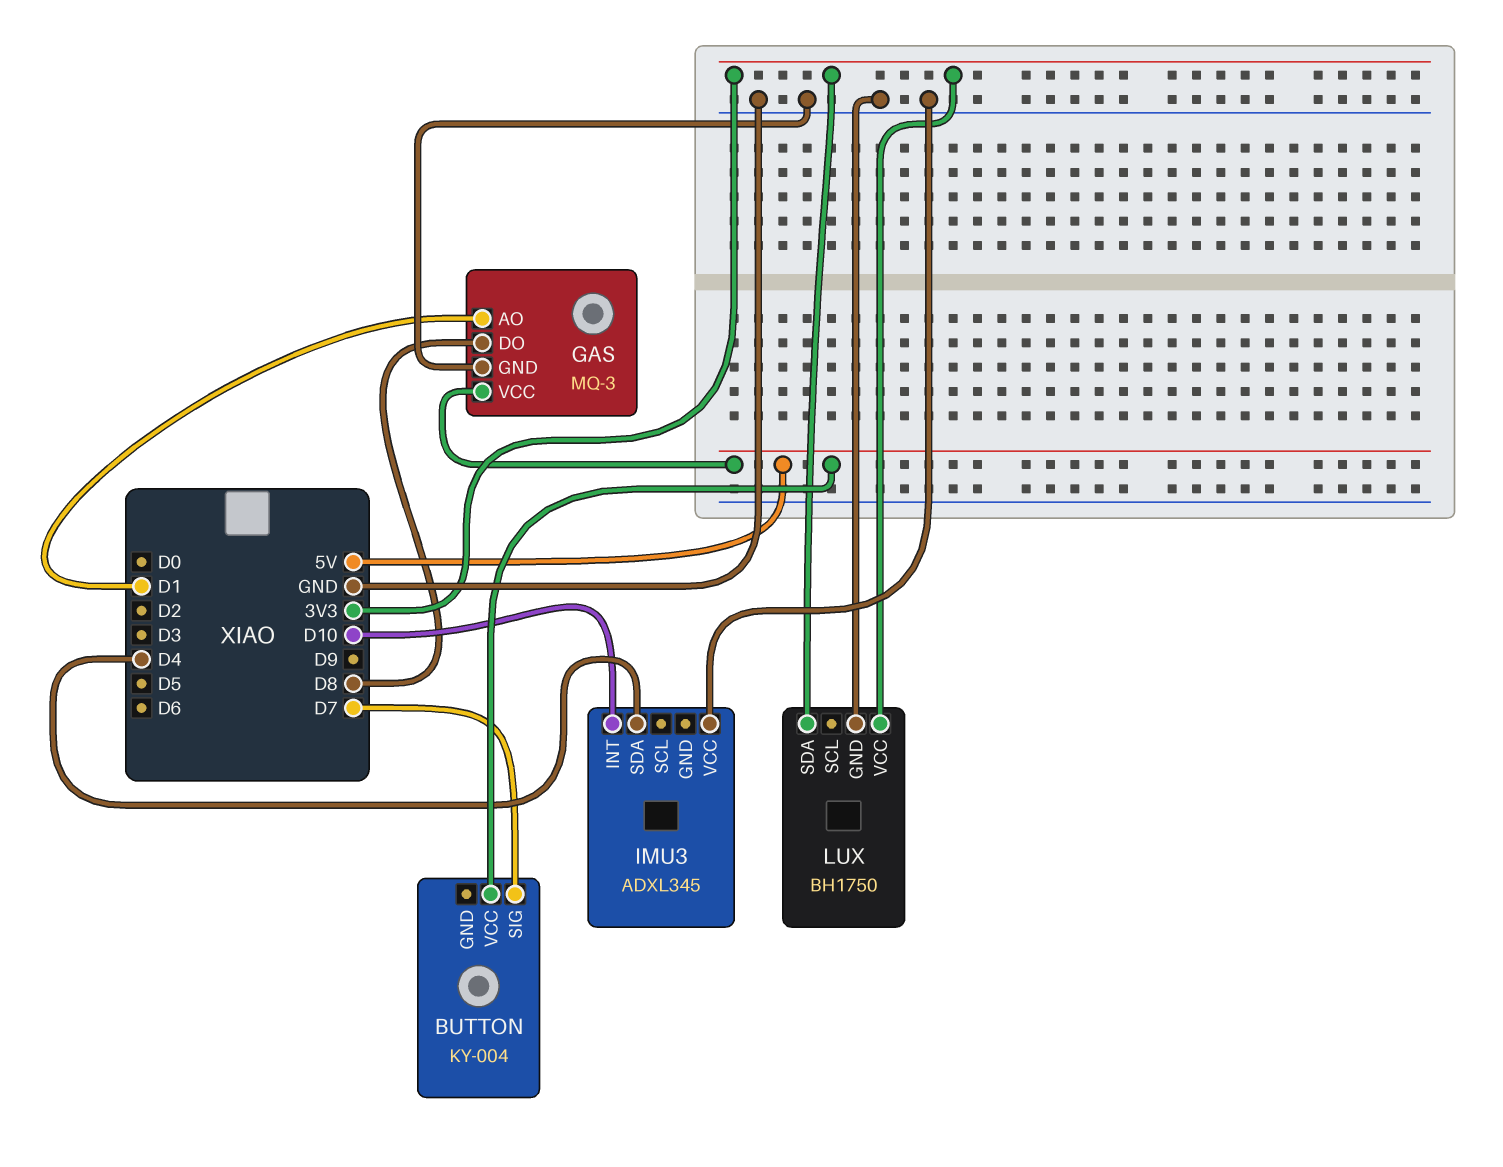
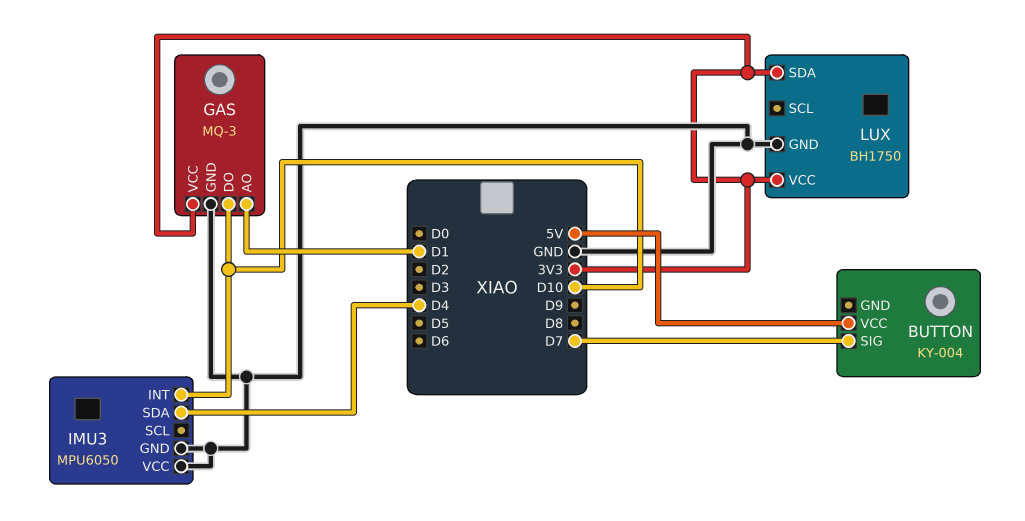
GAS pin DO: D8 -> D10
GAS pin VCC: 5V -> 3V3
IMU3: ADXL345 -> MPU6050
IMU3 pin GND: none -> GND

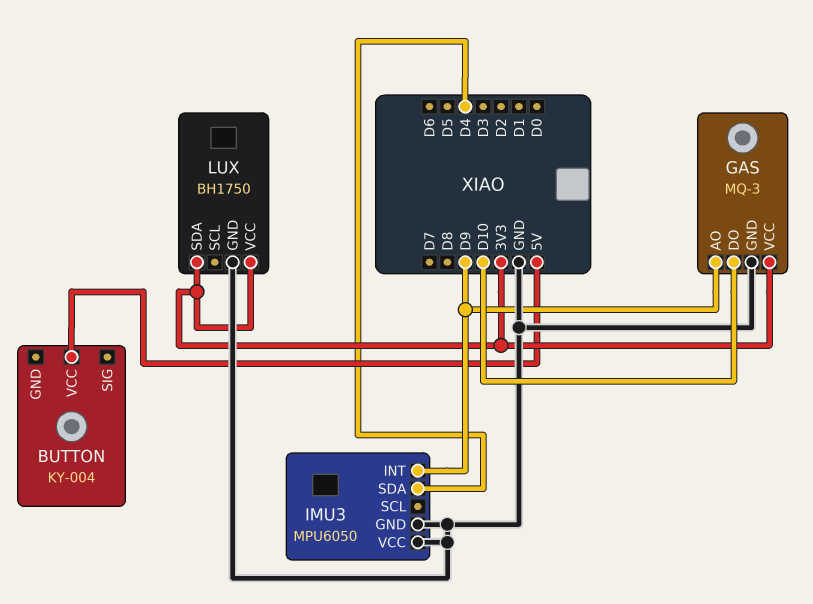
BUTTON pin SIG: D7 -> none
GAS pin AO: D1 -> D9
IMU3 pin INT: D10 -> D9

